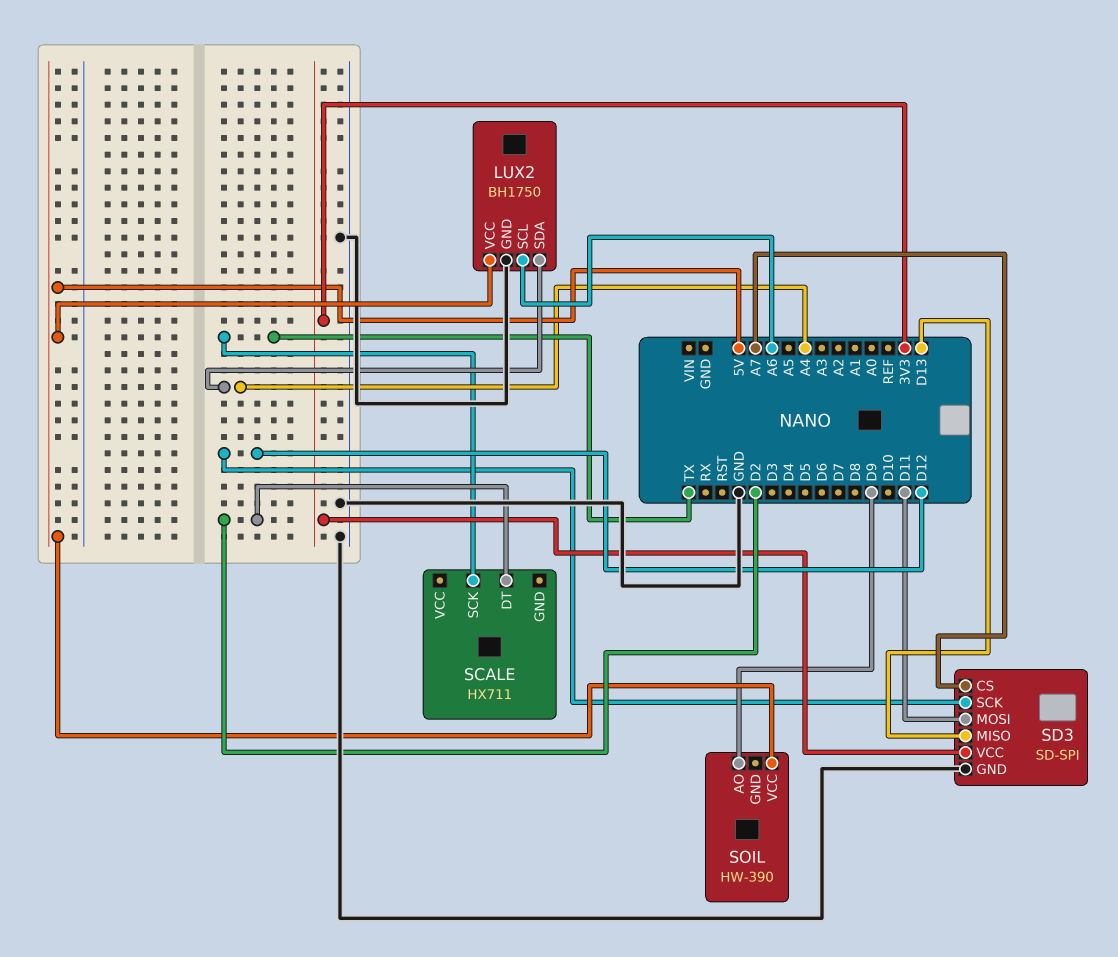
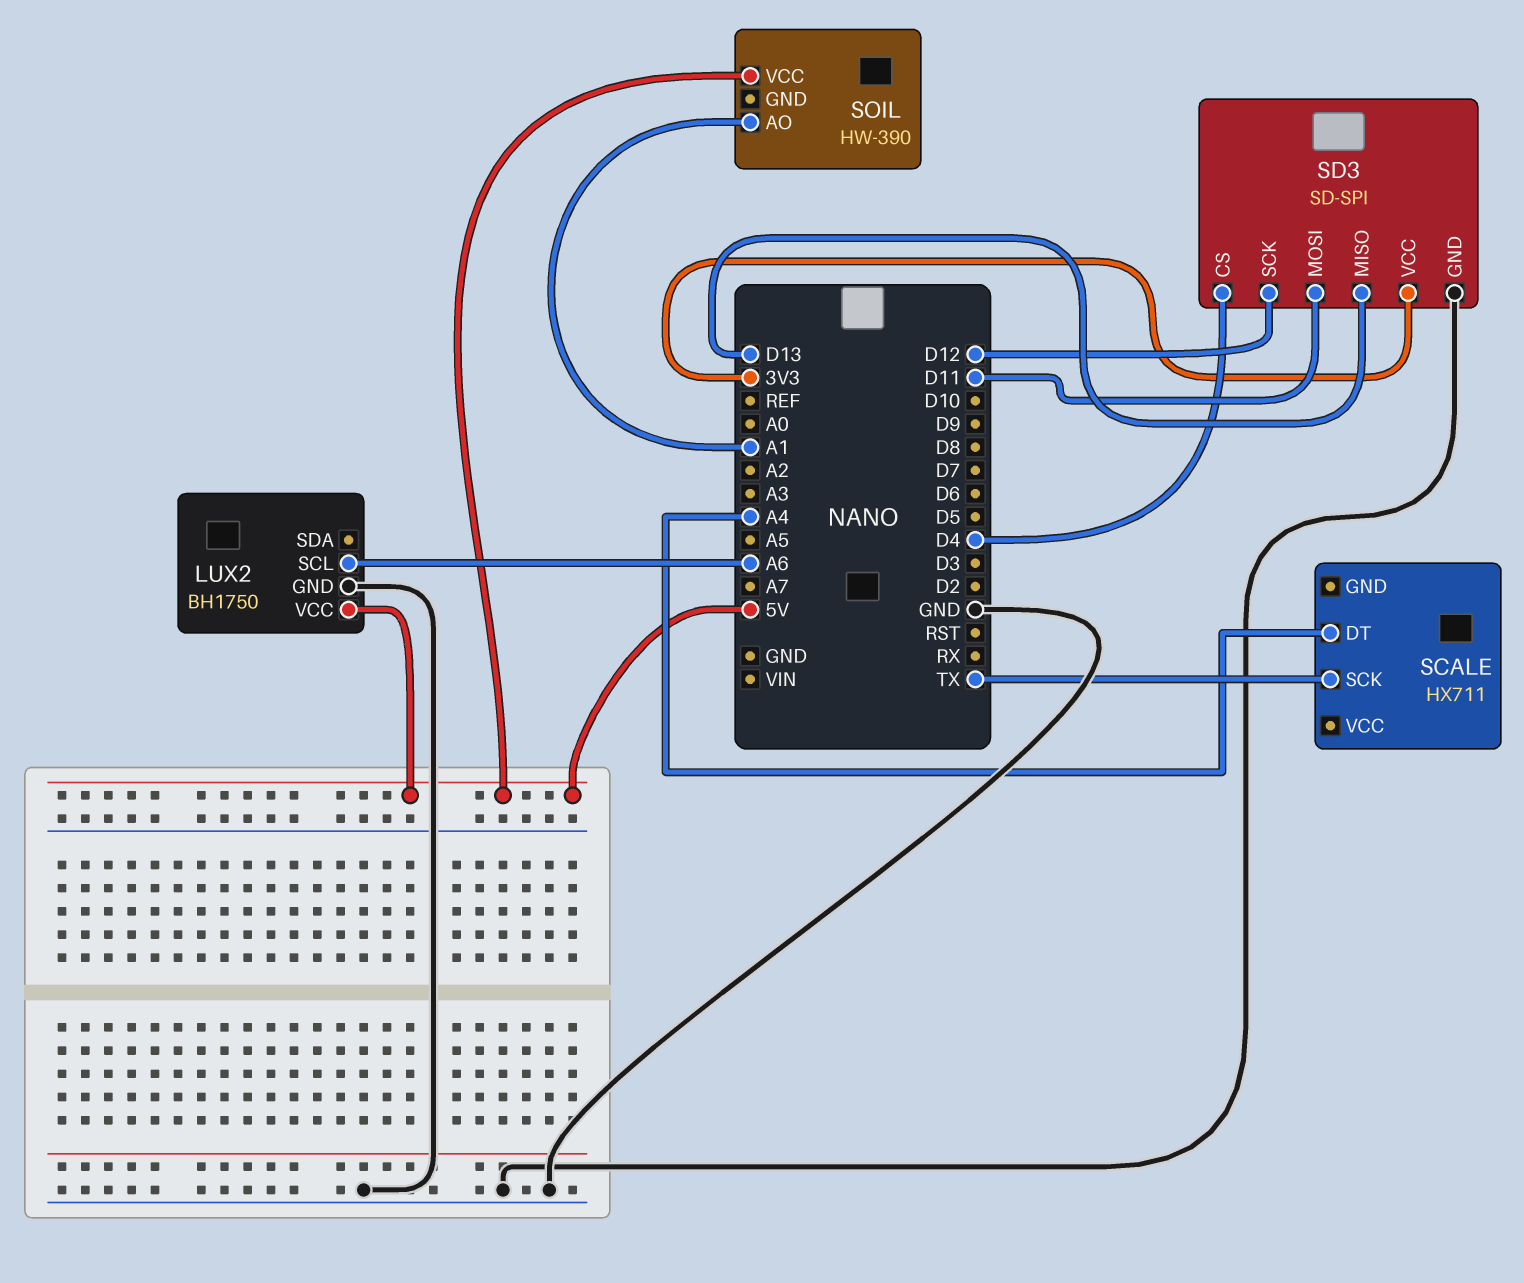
LUX2 pin SDA: A4 -> none
SCALE pin DT: D2 -> A4
SD3 pin CS: A7 -> D4
SOIL pin AO: D9 -> A1

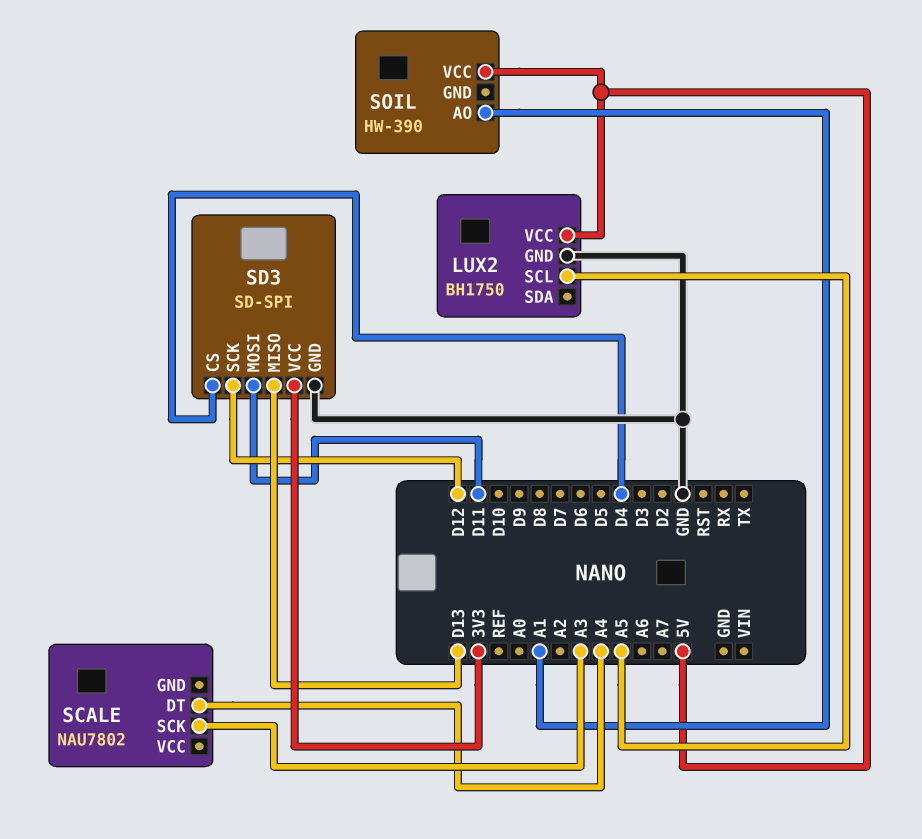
LUX2 pin SCL: A6 -> A5
SCALE: HX711 -> NAU7802
SCALE pin SCK: TX -> A3

